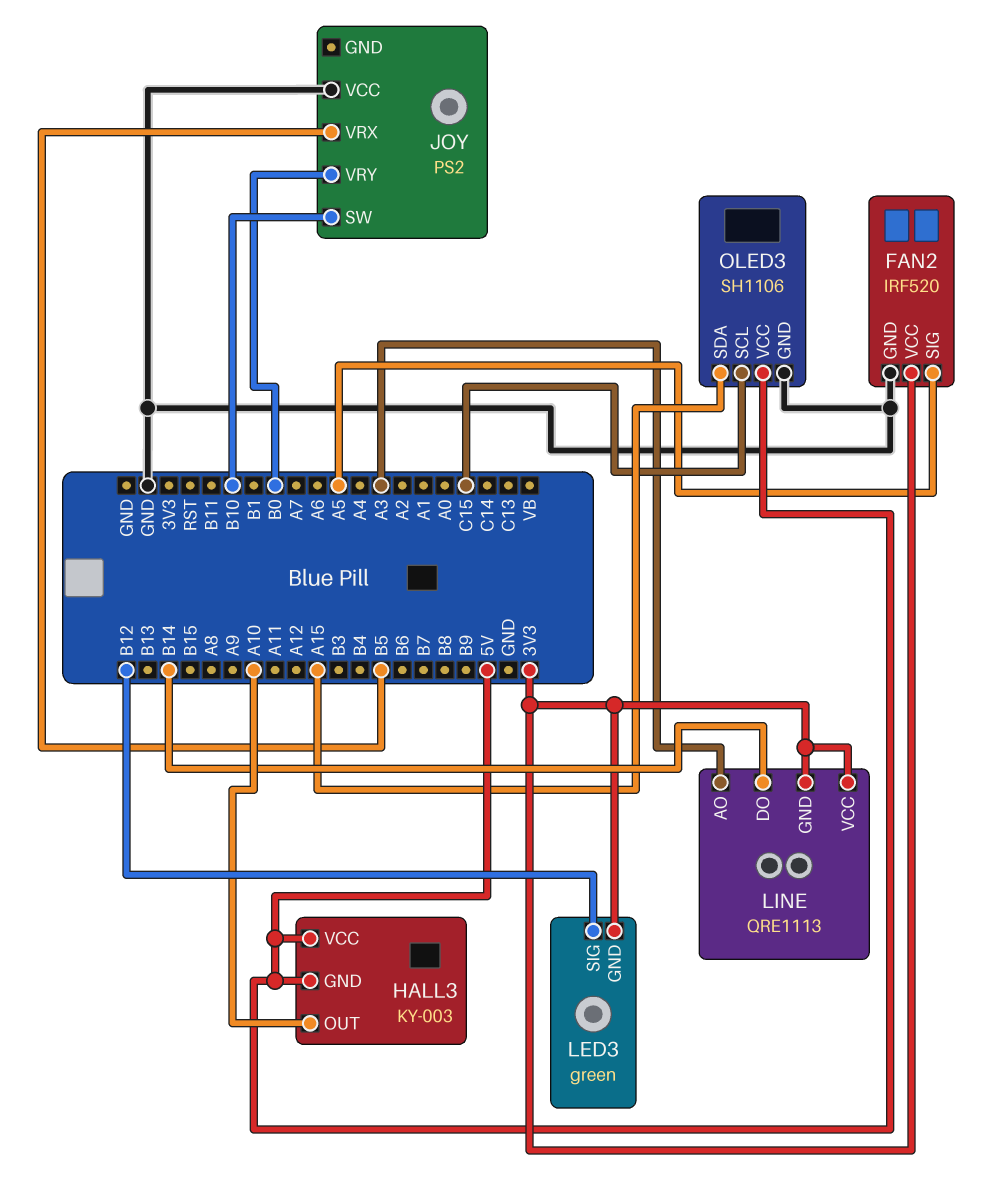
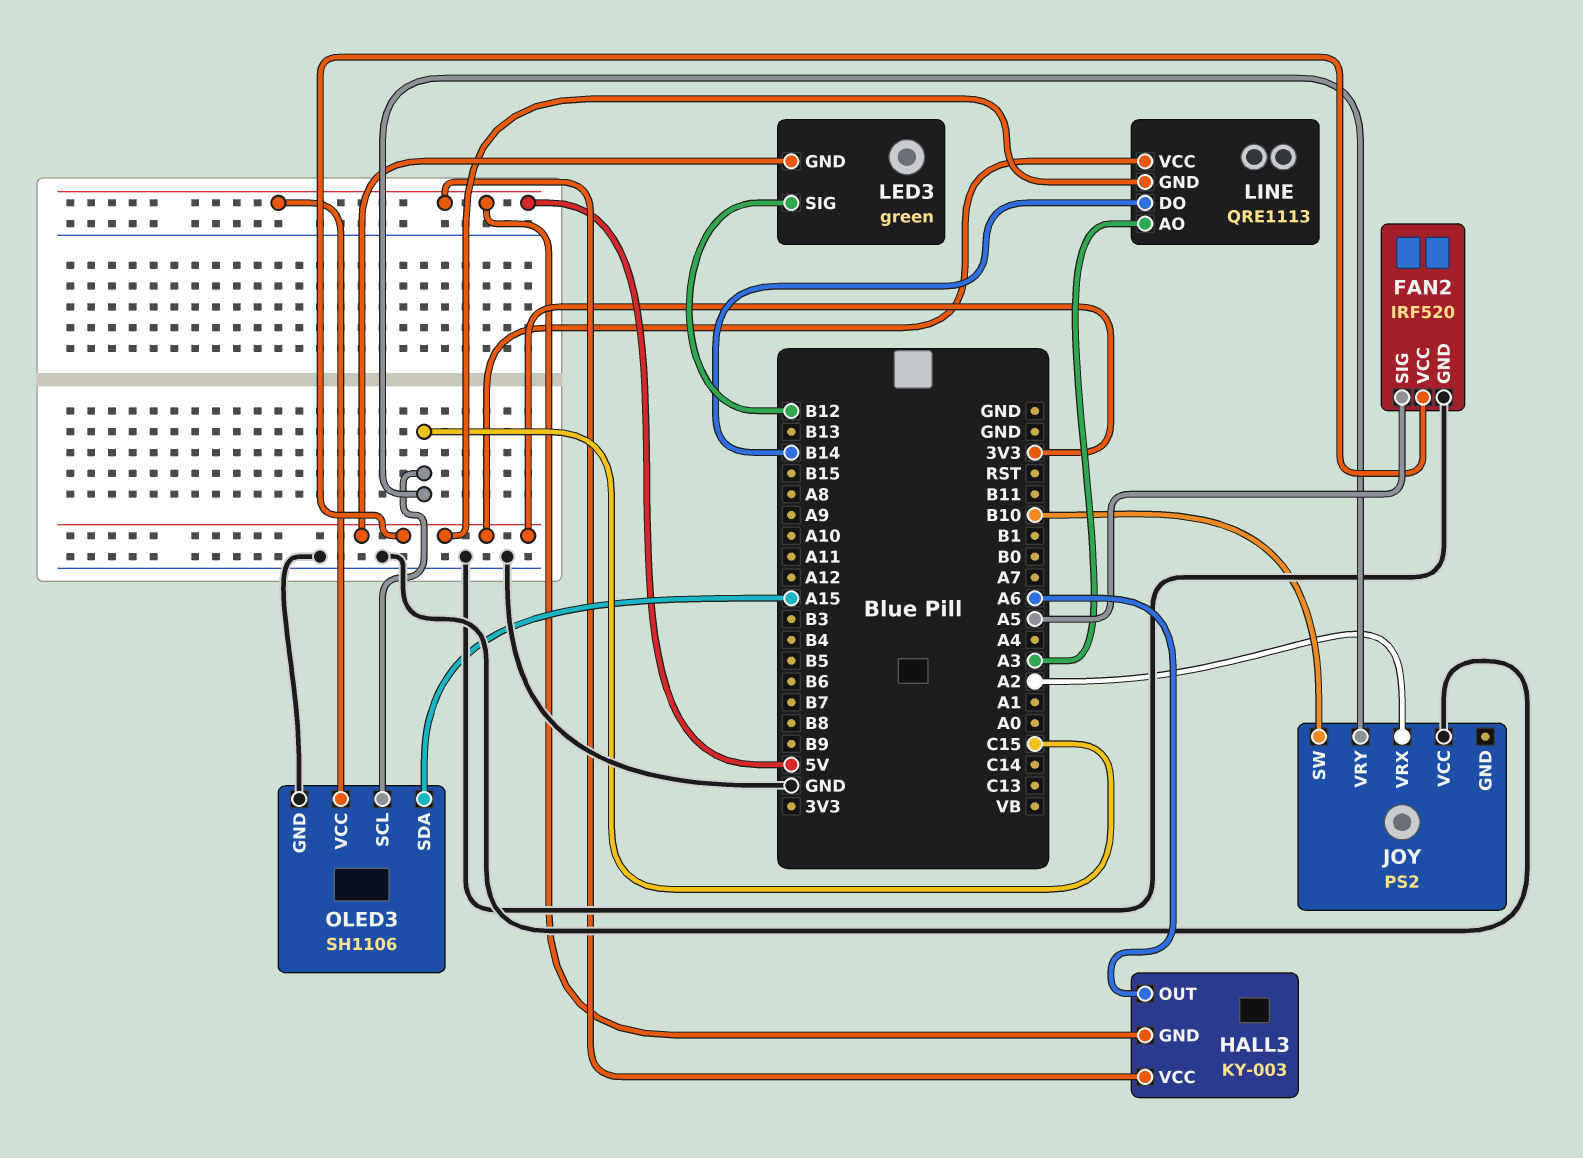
HALL3 pin OUT: A10 -> A6
JOY pin VRX: B5 -> A2
JOY pin VRY: B0 -> C15

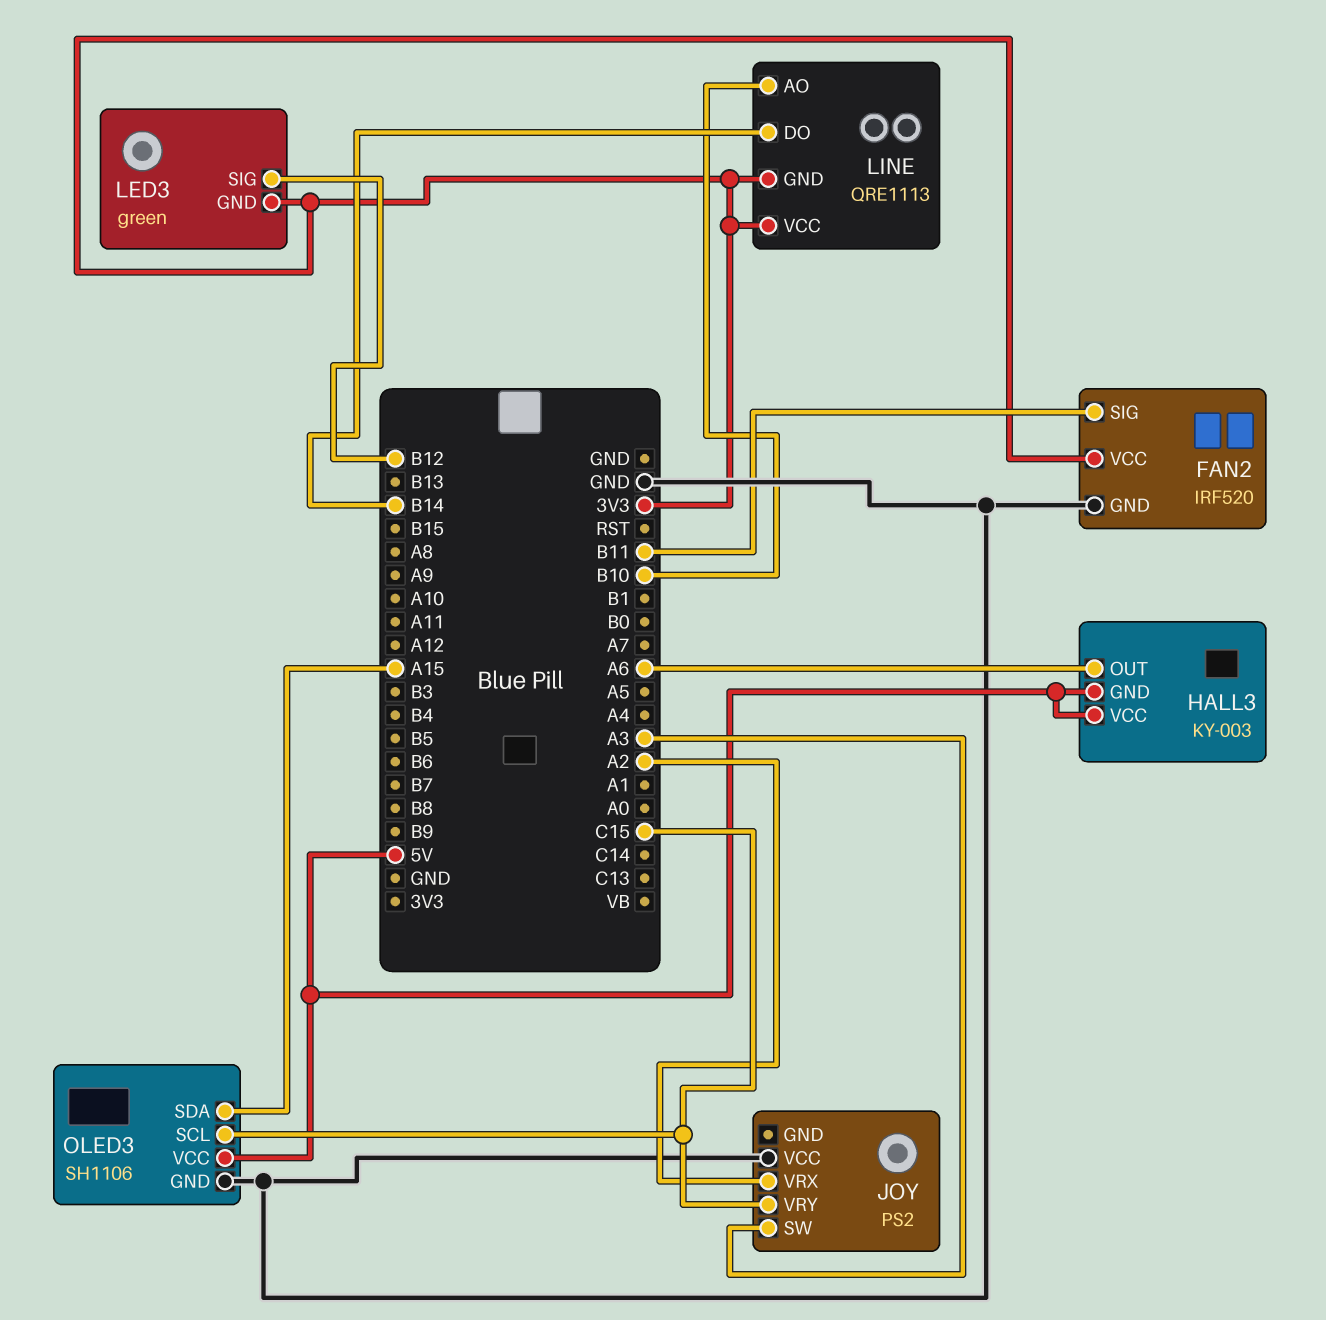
FAN2 pin SIG: A5 -> B11
JOY pin SW: B10 -> A3
LINE pin AO: A3 -> B10

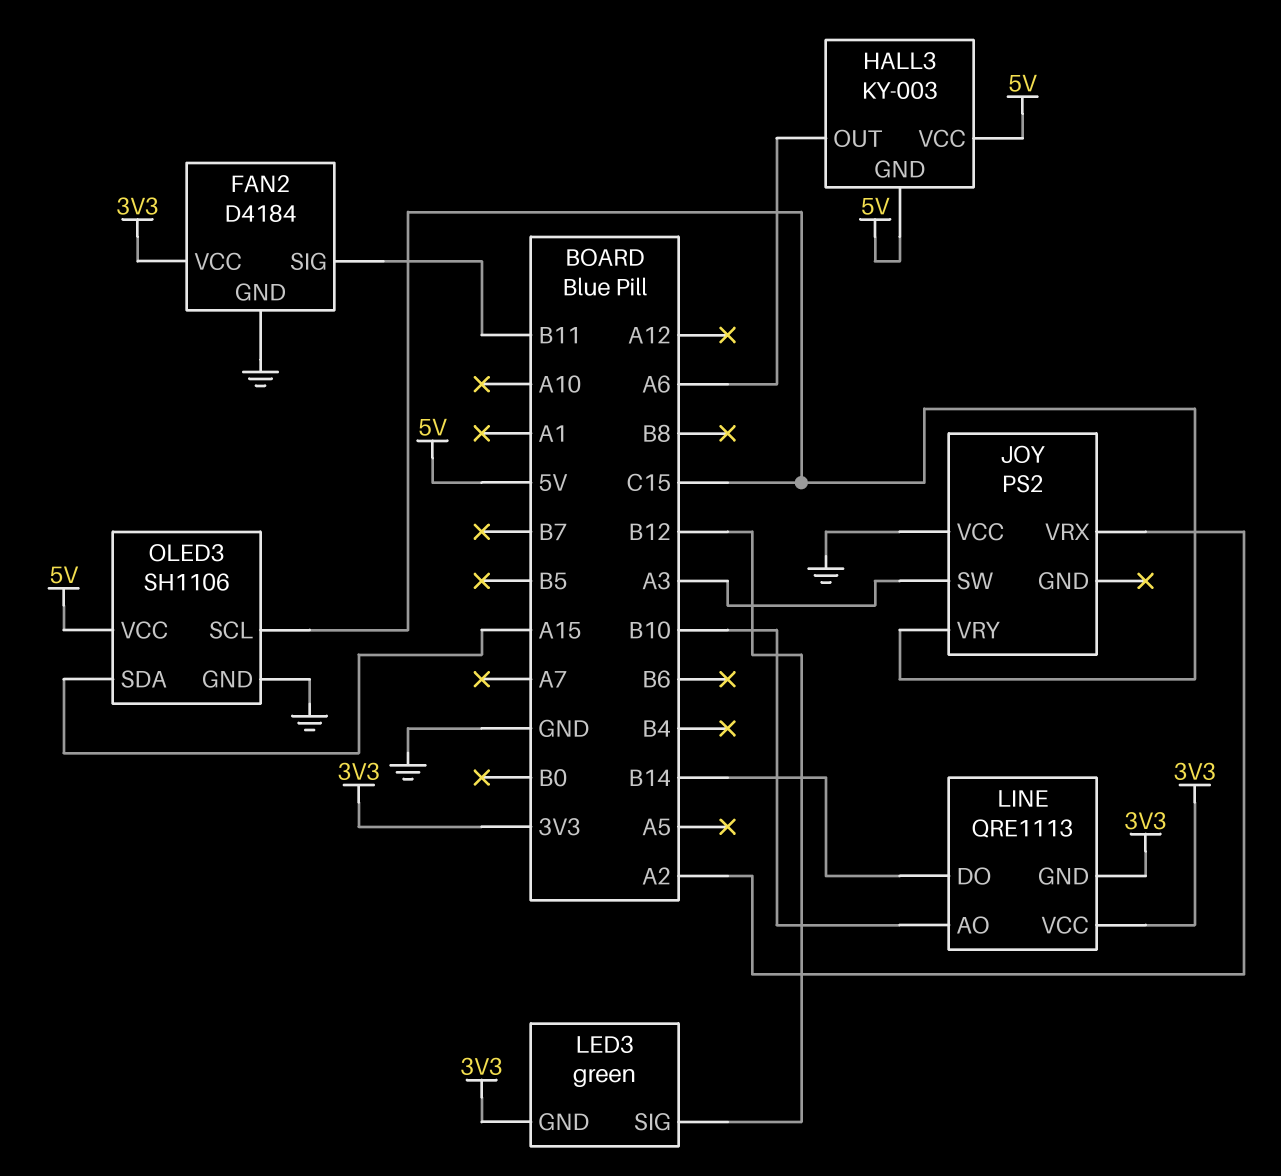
FAN2: IRF520 -> D4184

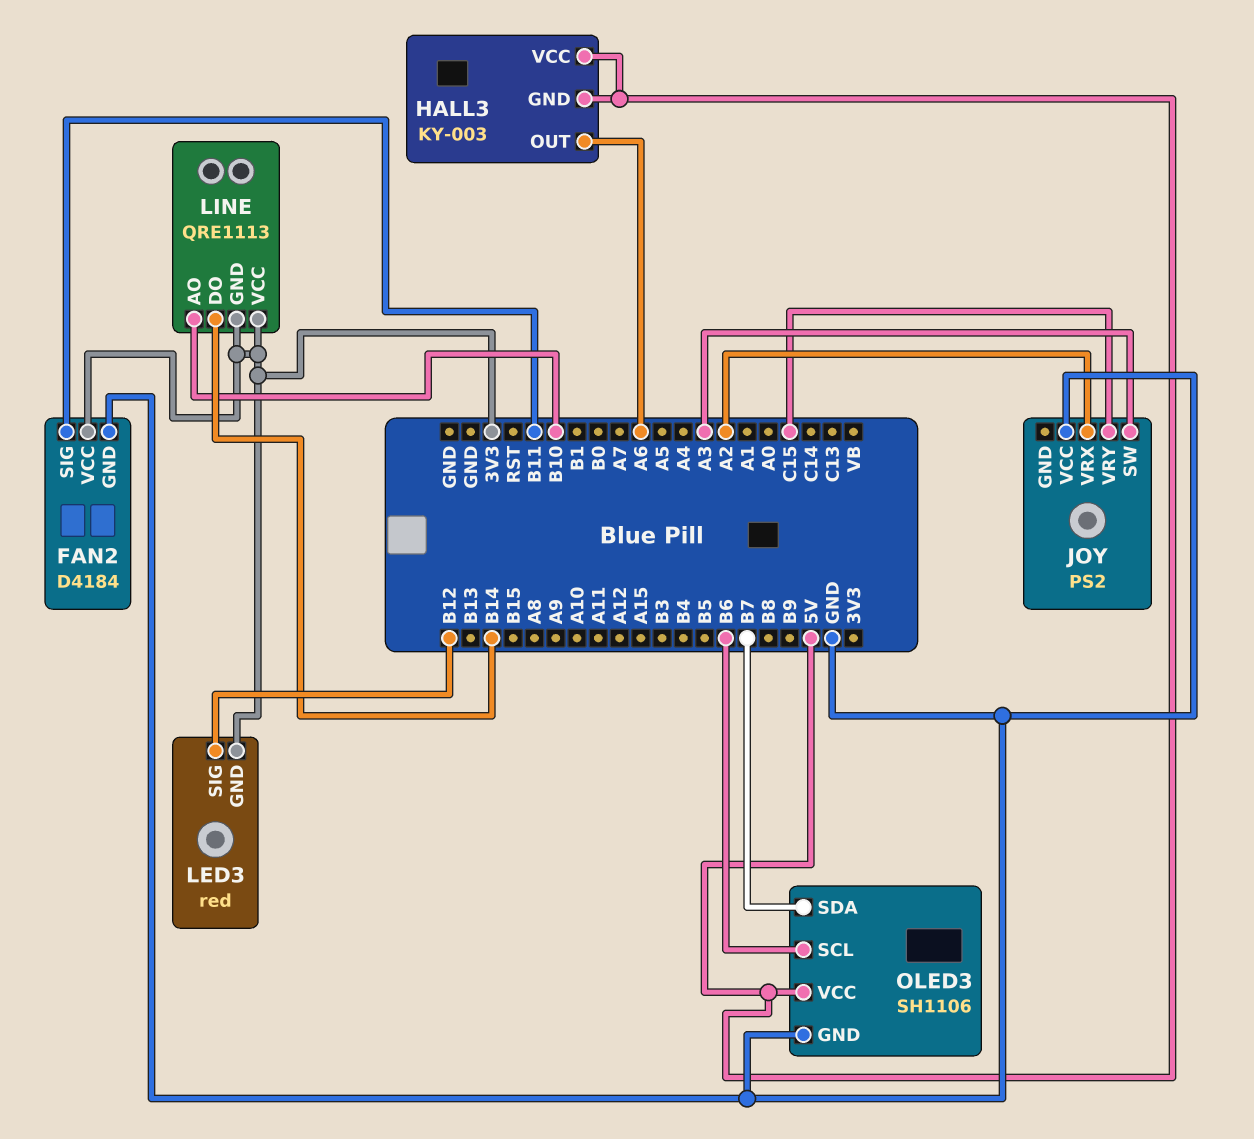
LED3: green -> red
OLED3 pin SCL: C15 -> B6
OLED3 pin SDA: A15 -> B7

